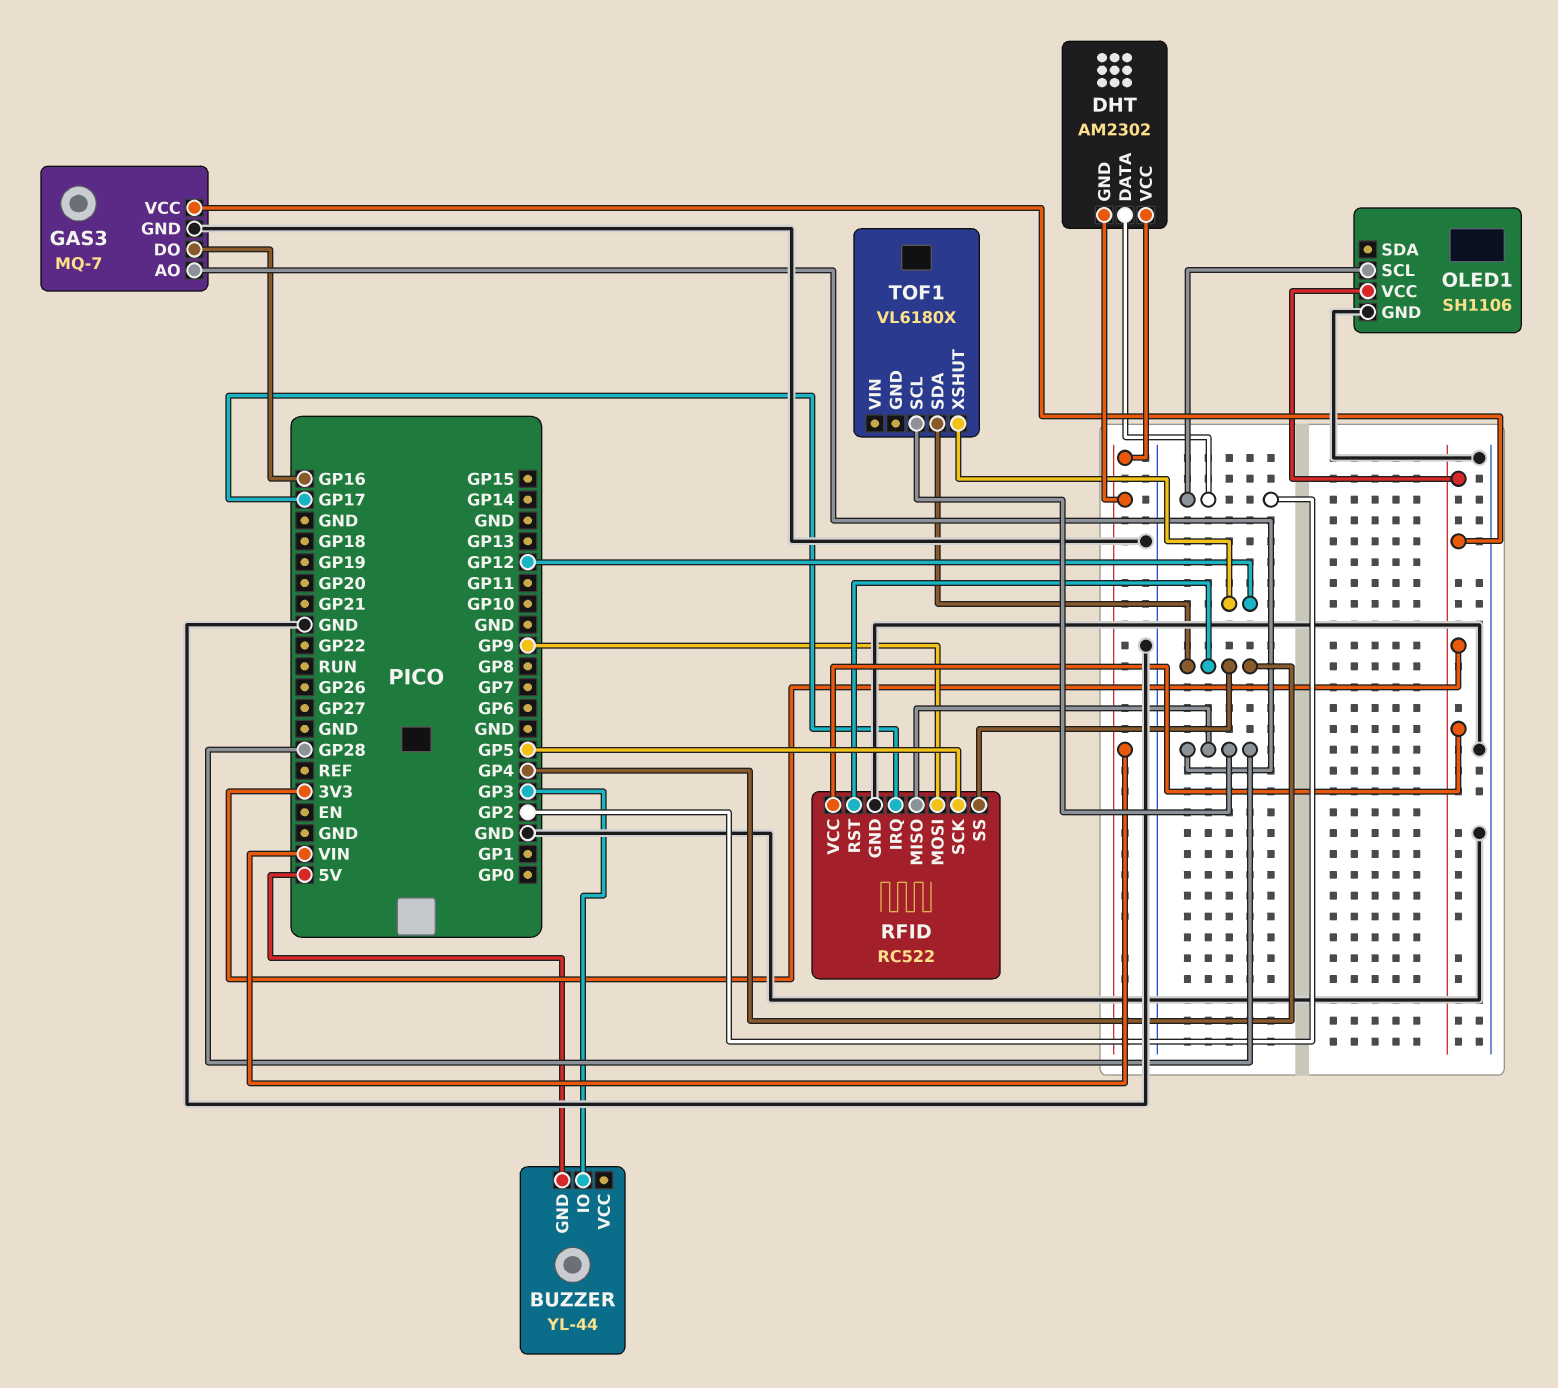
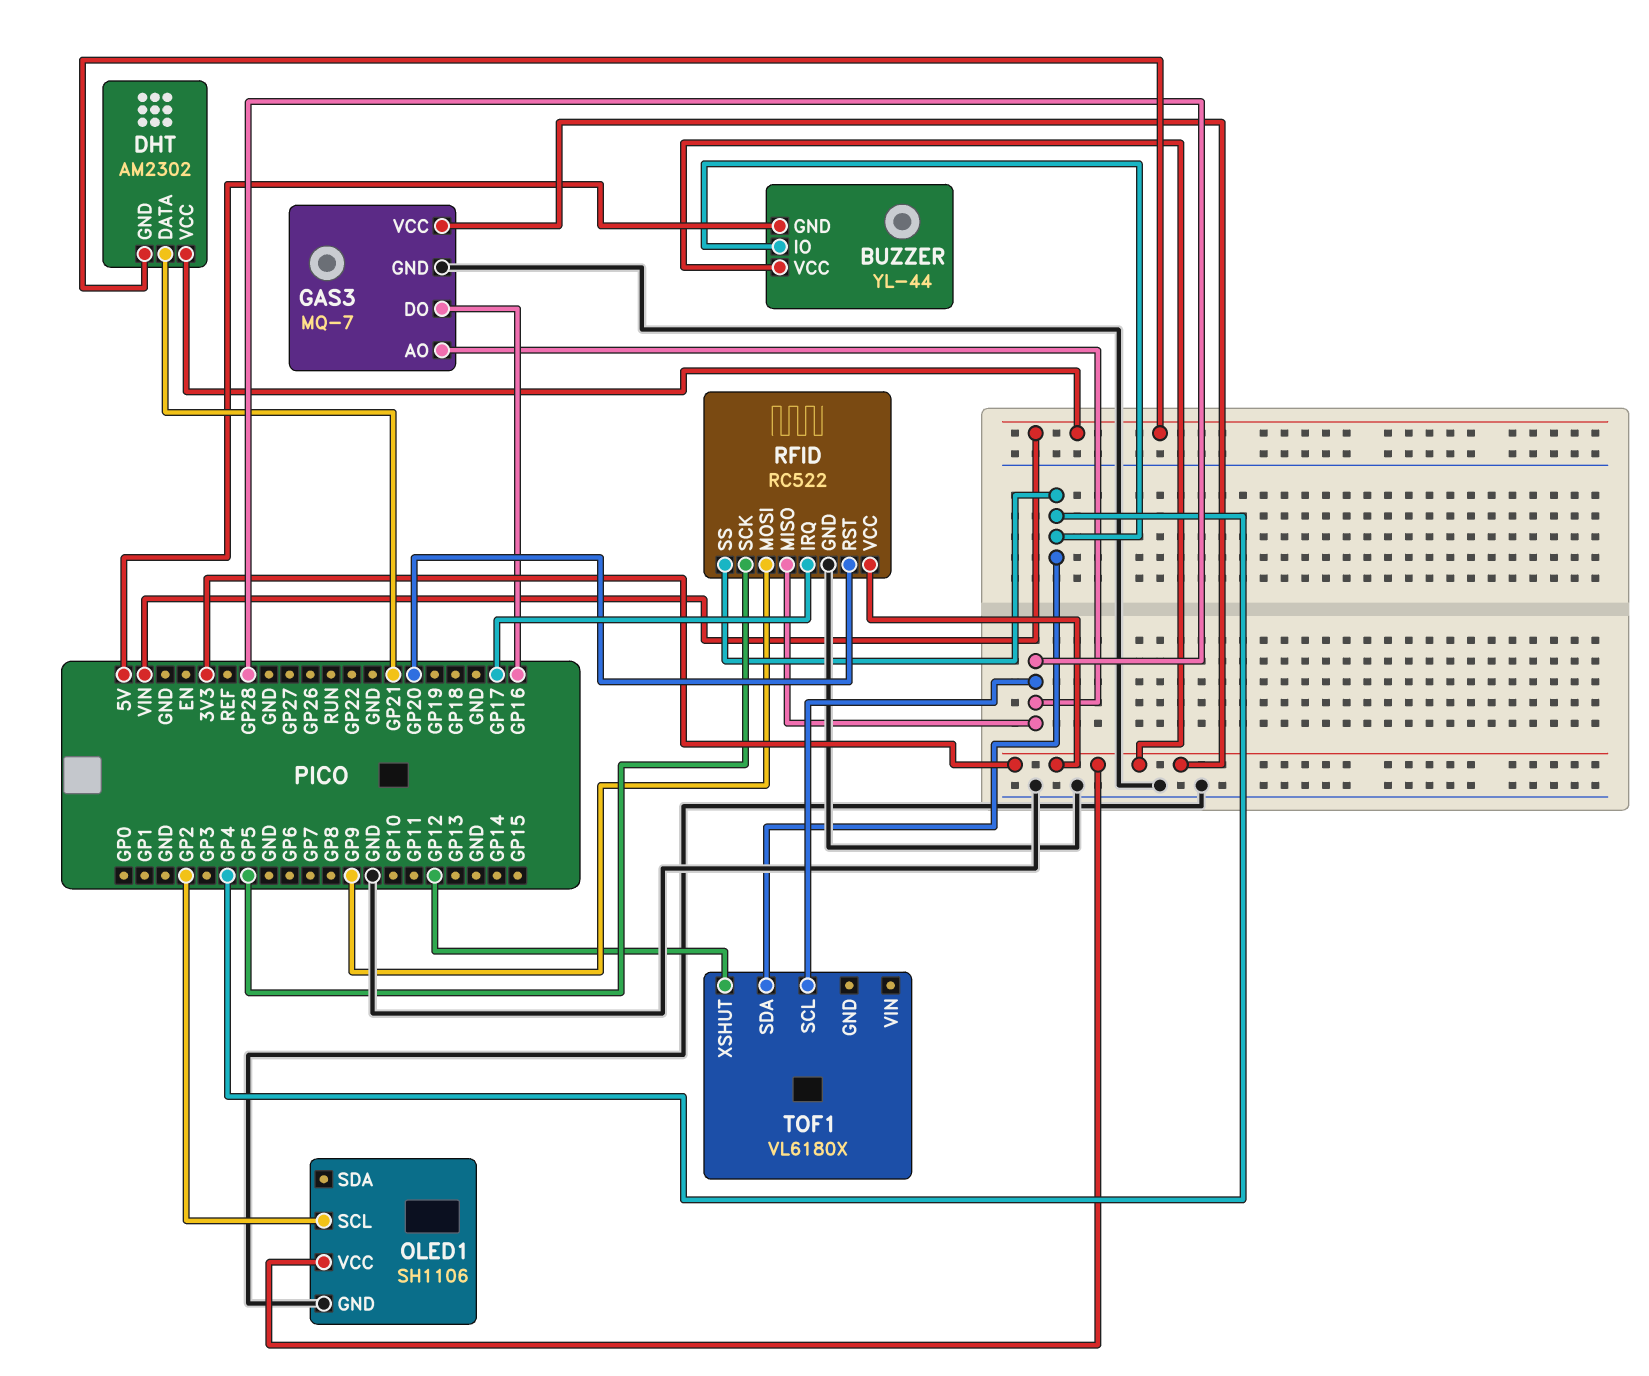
BUZZER pin IO: GP3 -> GP4
BUZZER pin VCC: none -> 3V3
DHT pin DATA: GP2 -> GP21
RFID pin RST: GP4 -> GP20

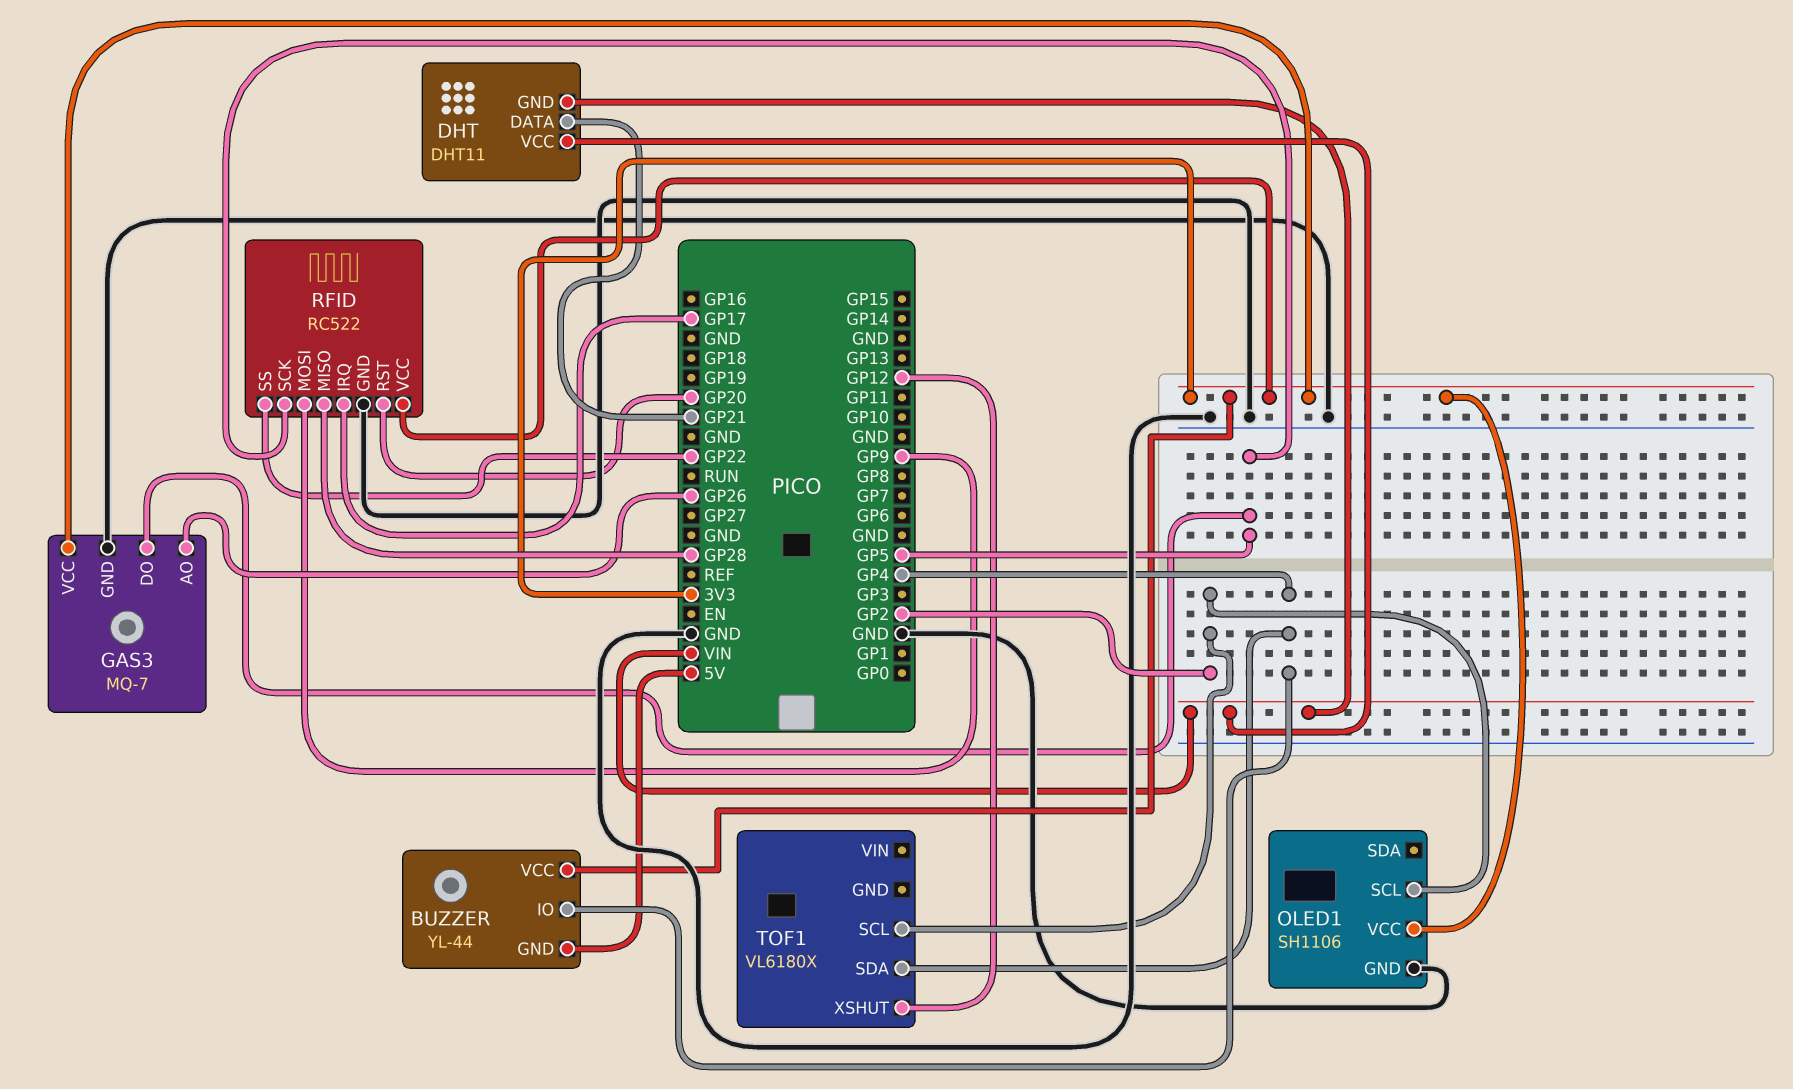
DHT: AM2302 -> DHT11
GAS3 pin AO: GP28 -> GP26
GAS3 pin DO: GP16 -> GP5
RFID pin SS: GP4 -> GP22
TOF1 pin SCL: GP28 -> GP2

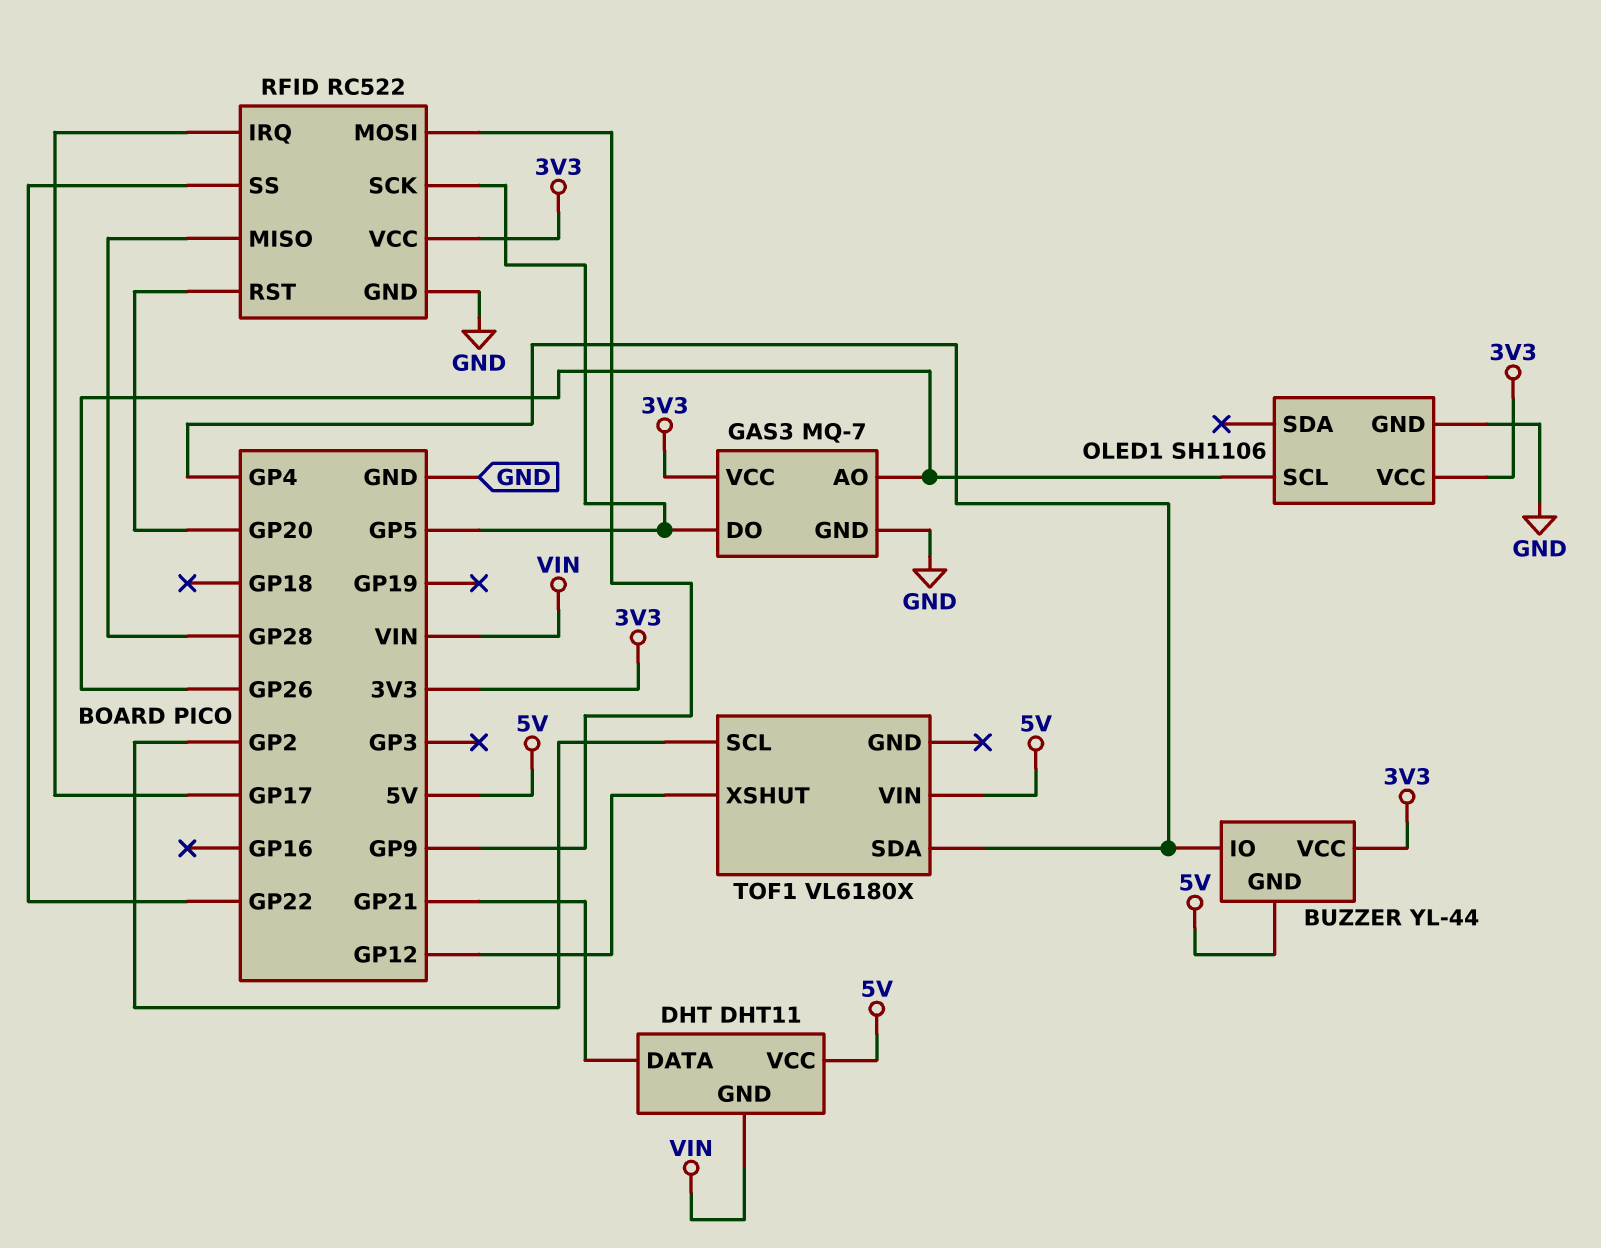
DHT pin VCC: VIN -> 5V
OLED1 pin SCL: GP2 -> GP26
TOF1 pin VIN: none -> 5V

